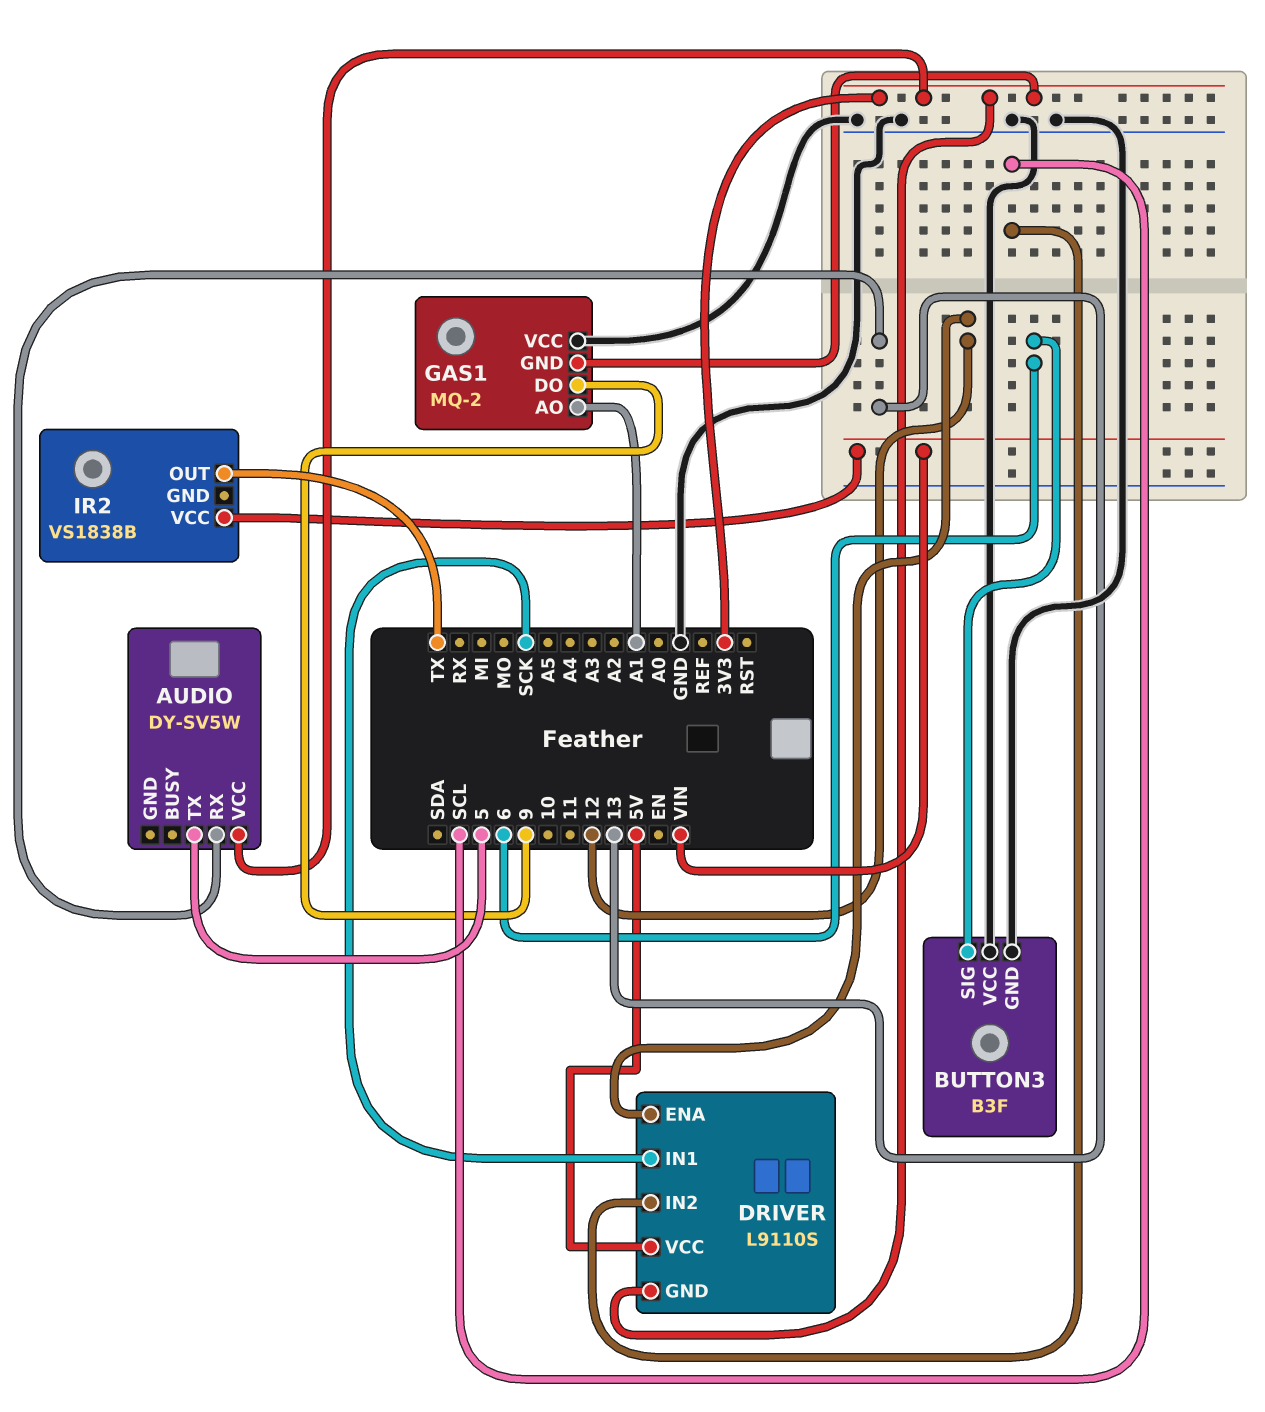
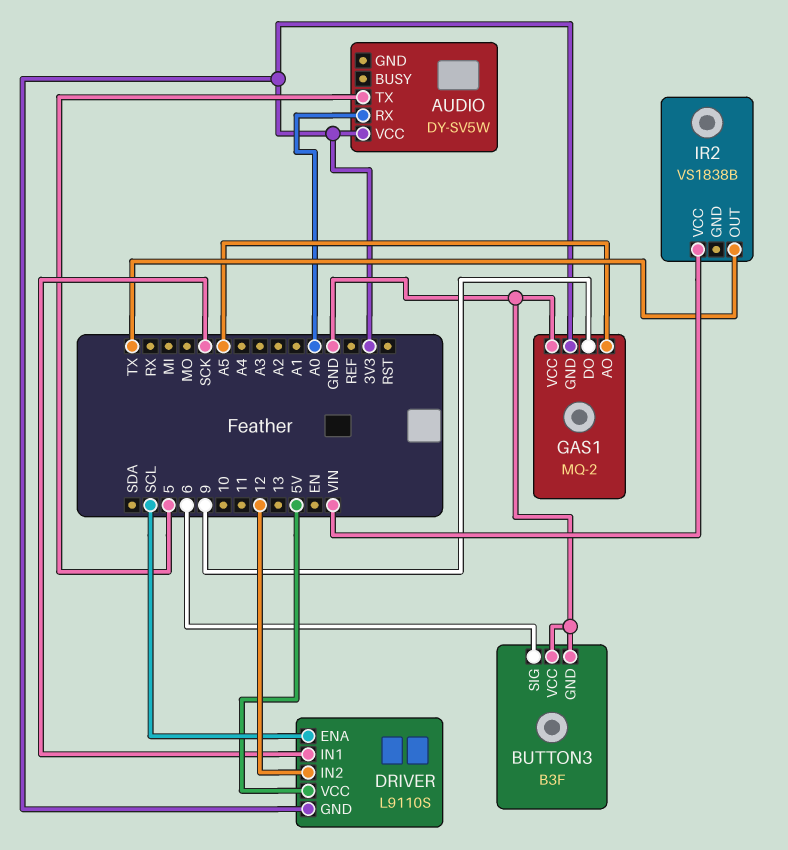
AUDIO pin RX: 13 -> A0
DRIVER pin ENA: 12 -> SCL
DRIVER pin IN2: SCL -> 12
GAS1 pin AO: A1 -> A5

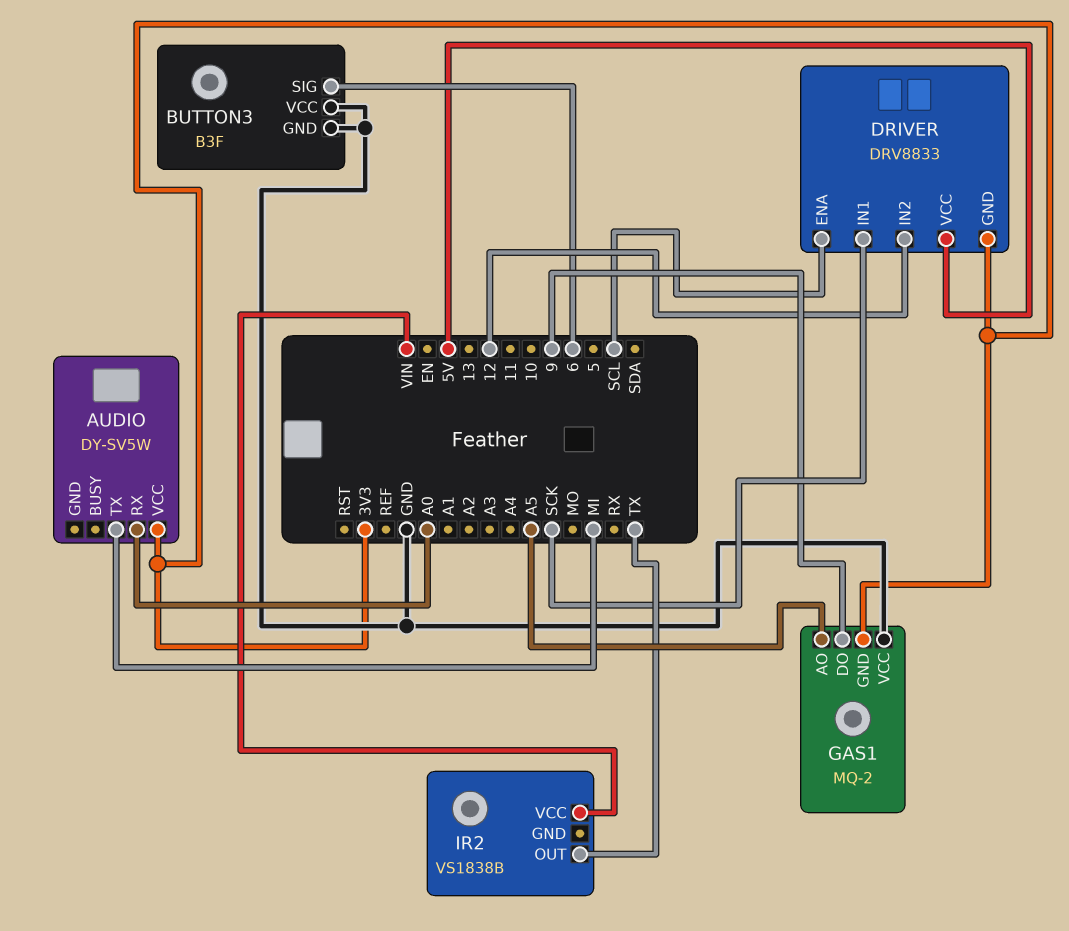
AUDIO pin TX: 5 -> MI
DRIVER: L9110S -> DRV8833

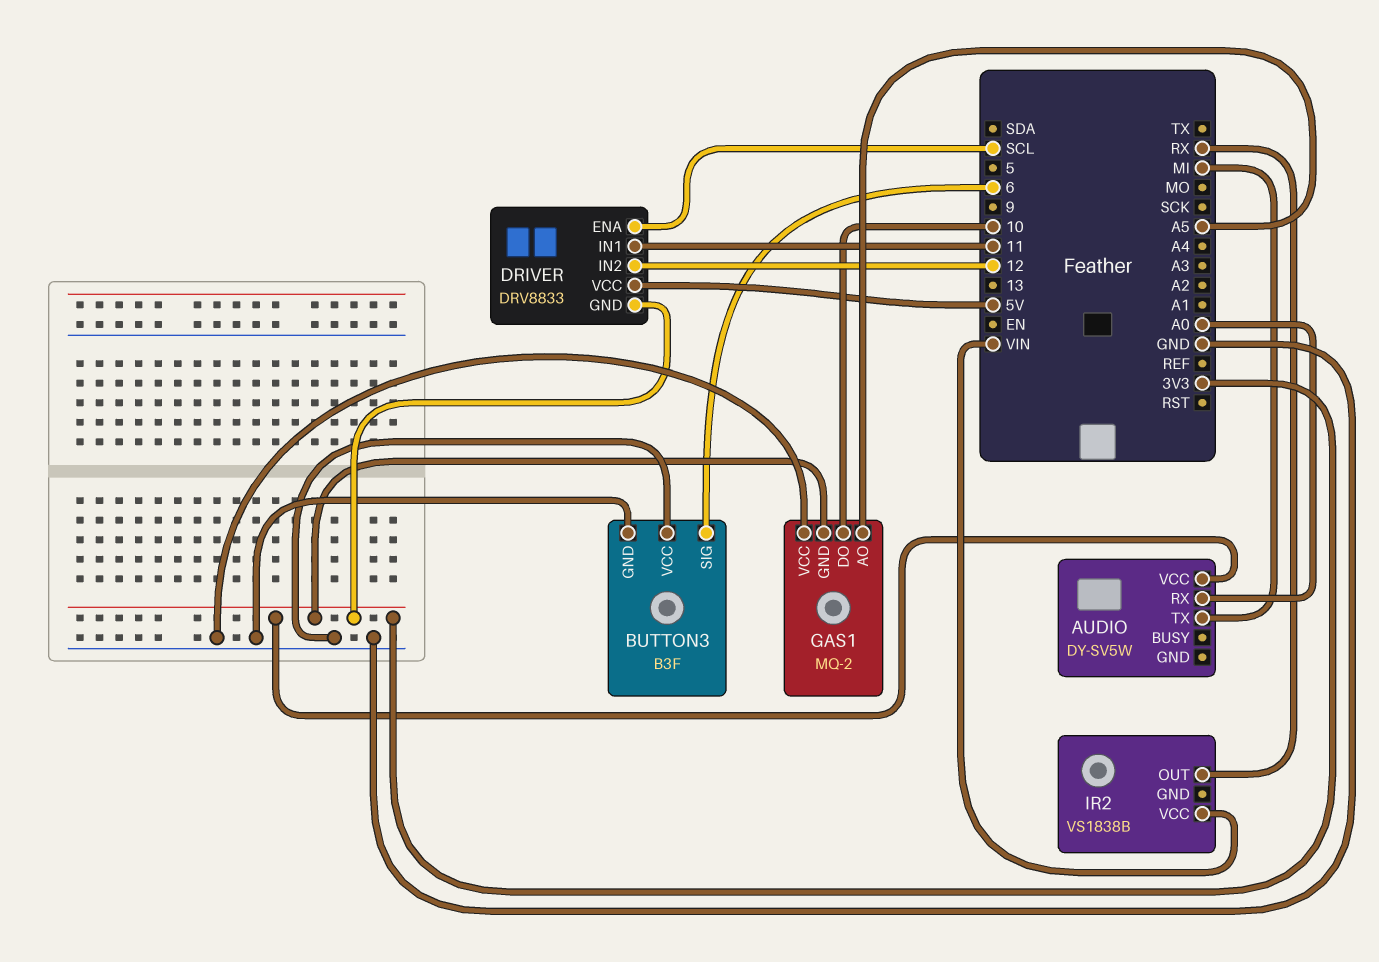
DRIVER pin IN1: SCK -> 11
GAS1 pin DO: 9 -> 10
IR2 pin OUT: TX -> RX

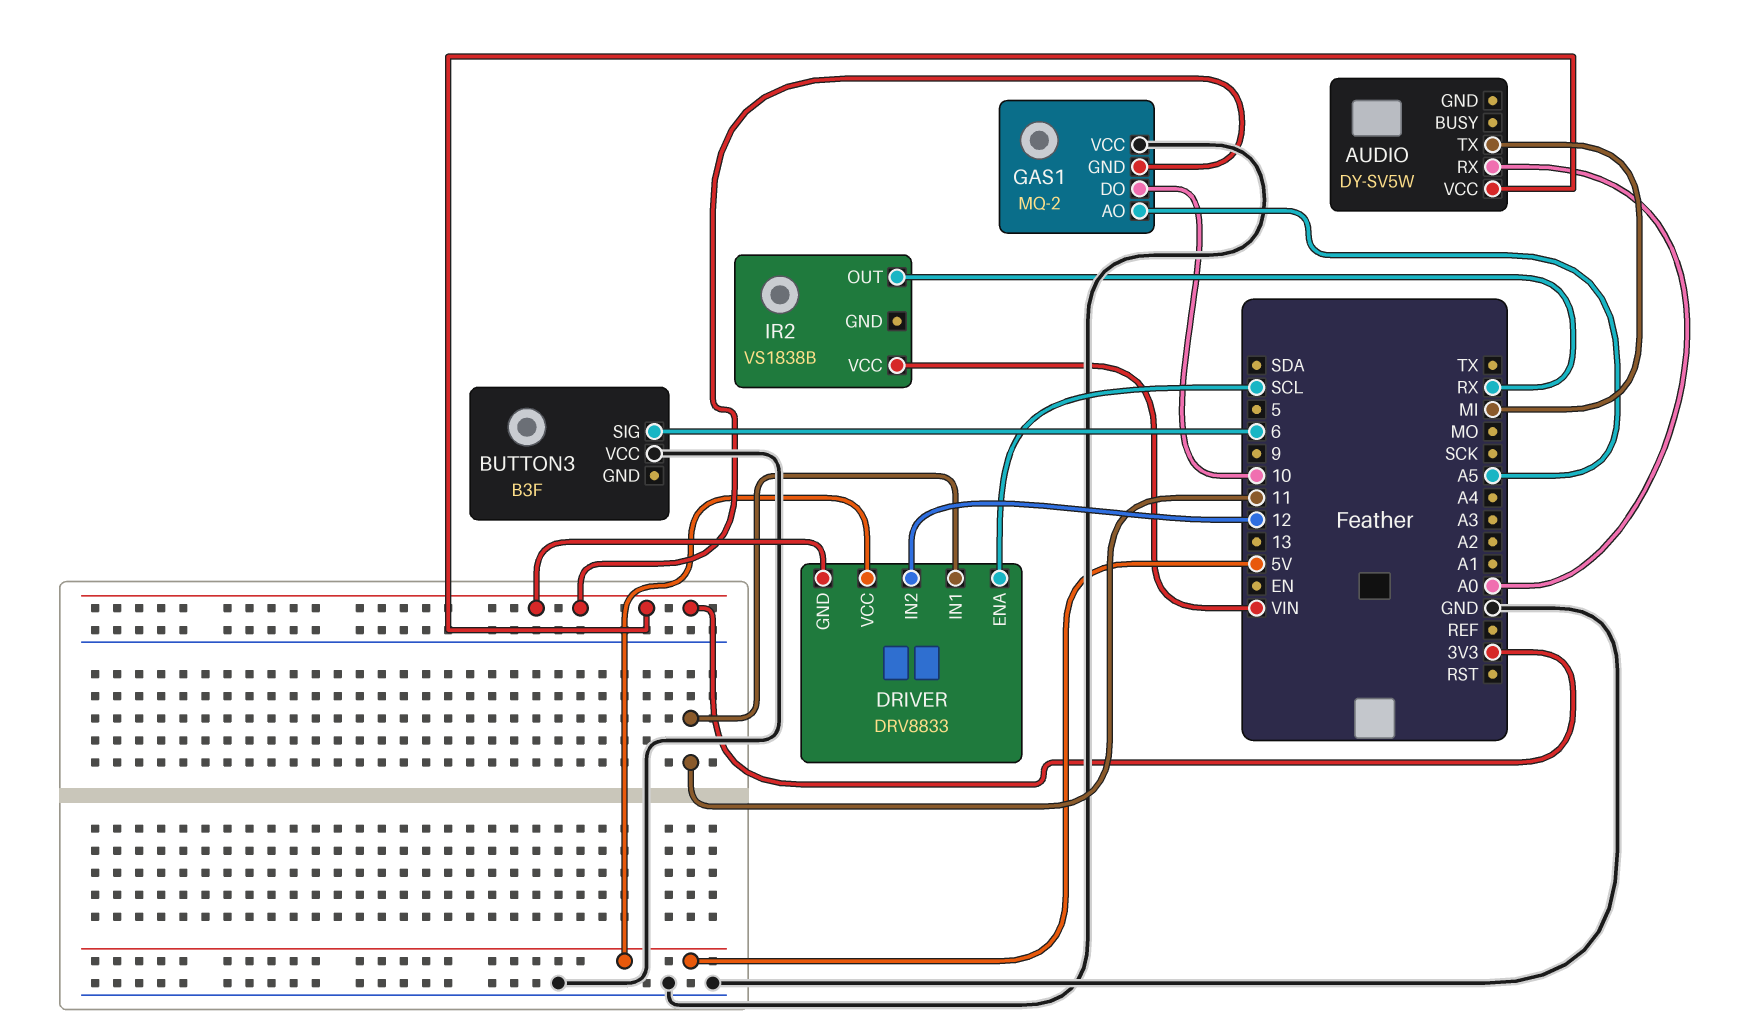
BUTTON3 pin GND: GND -> none

